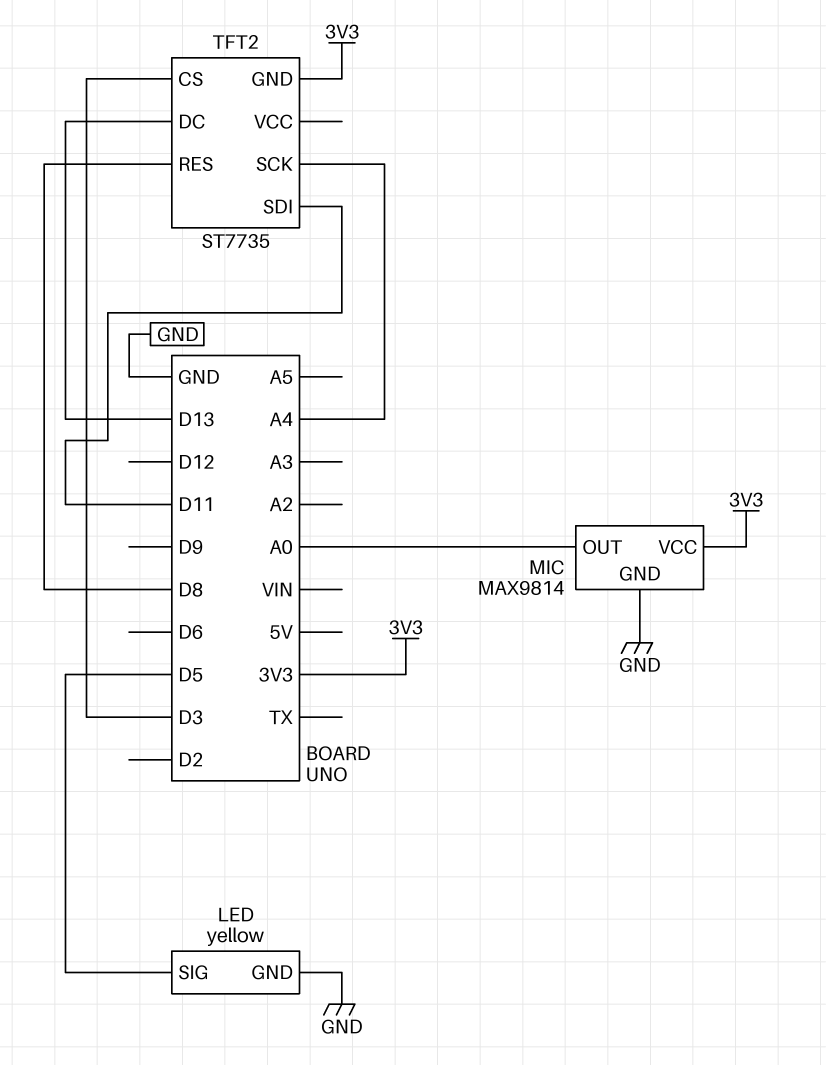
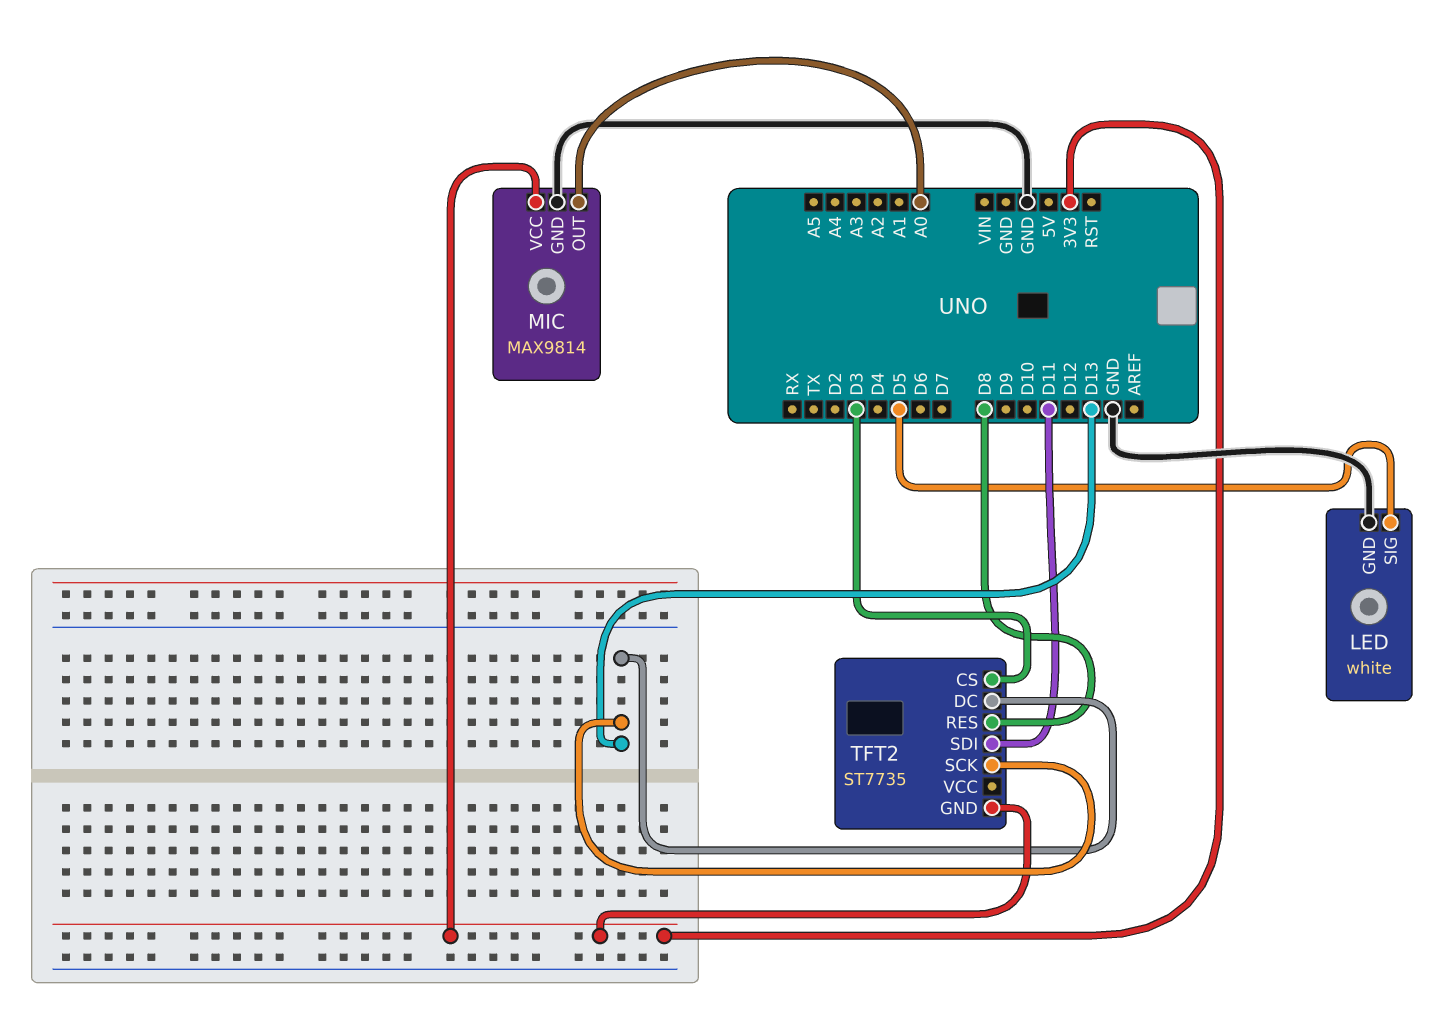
LED: yellow -> white
TFT2 pin SCK: A4 -> D13

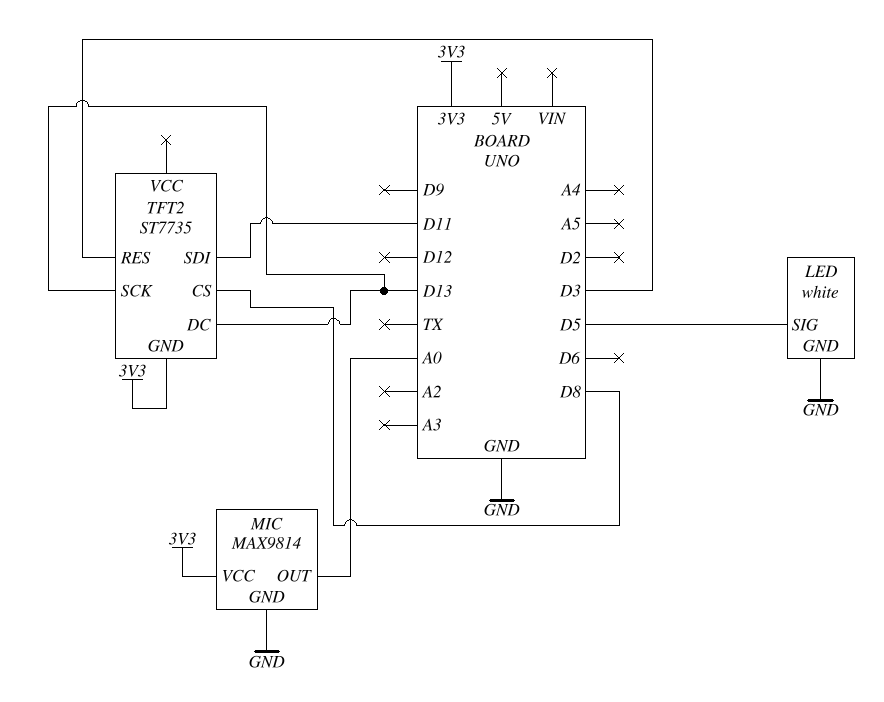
TFT2 pin CS: D3 -> D8
TFT2 pin RES: D8 -> D3

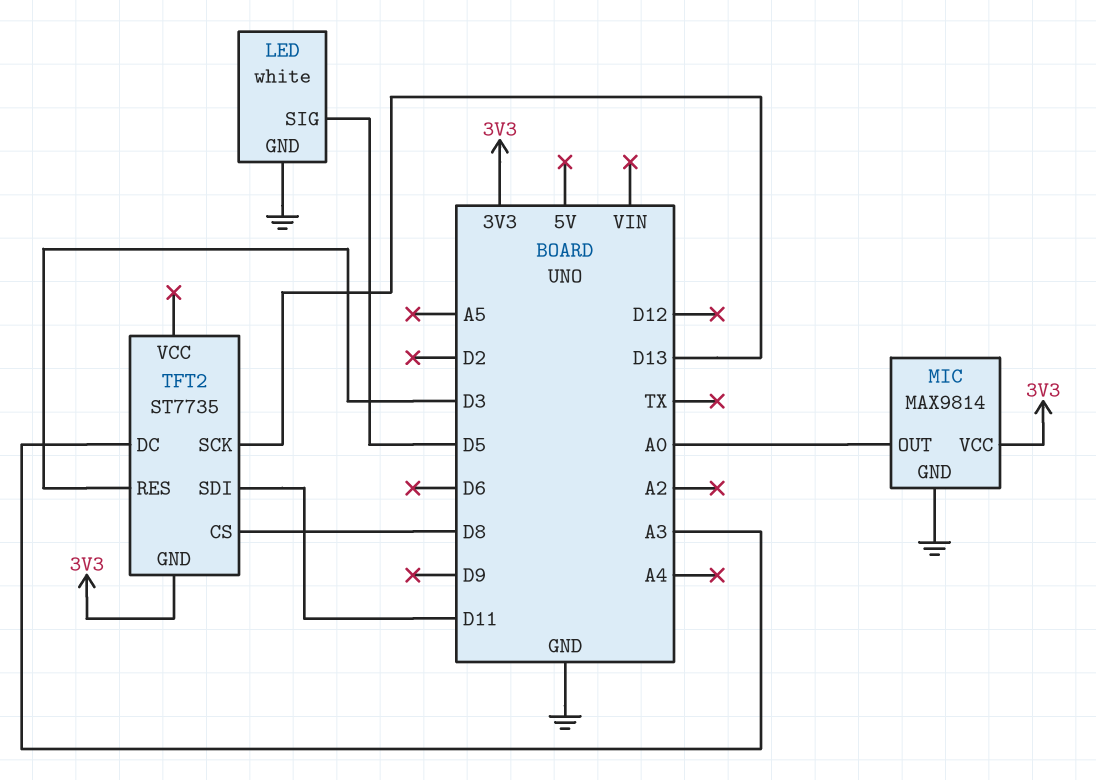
TFT2 pin DC: D13 -> A3

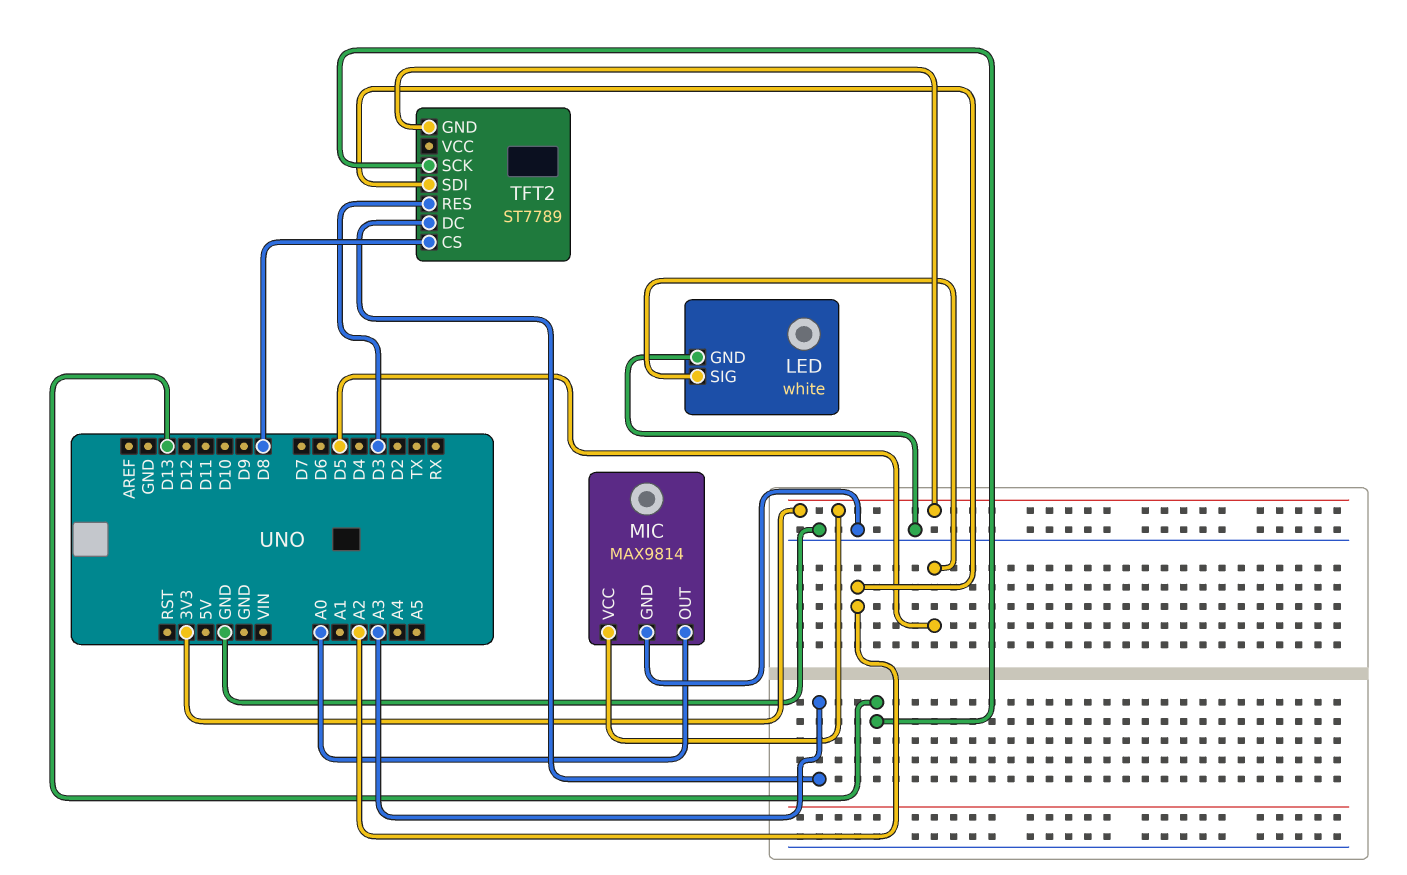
TFT2: ST7735 -> ST7789
TFT2 pin SDI: D11 -> A2

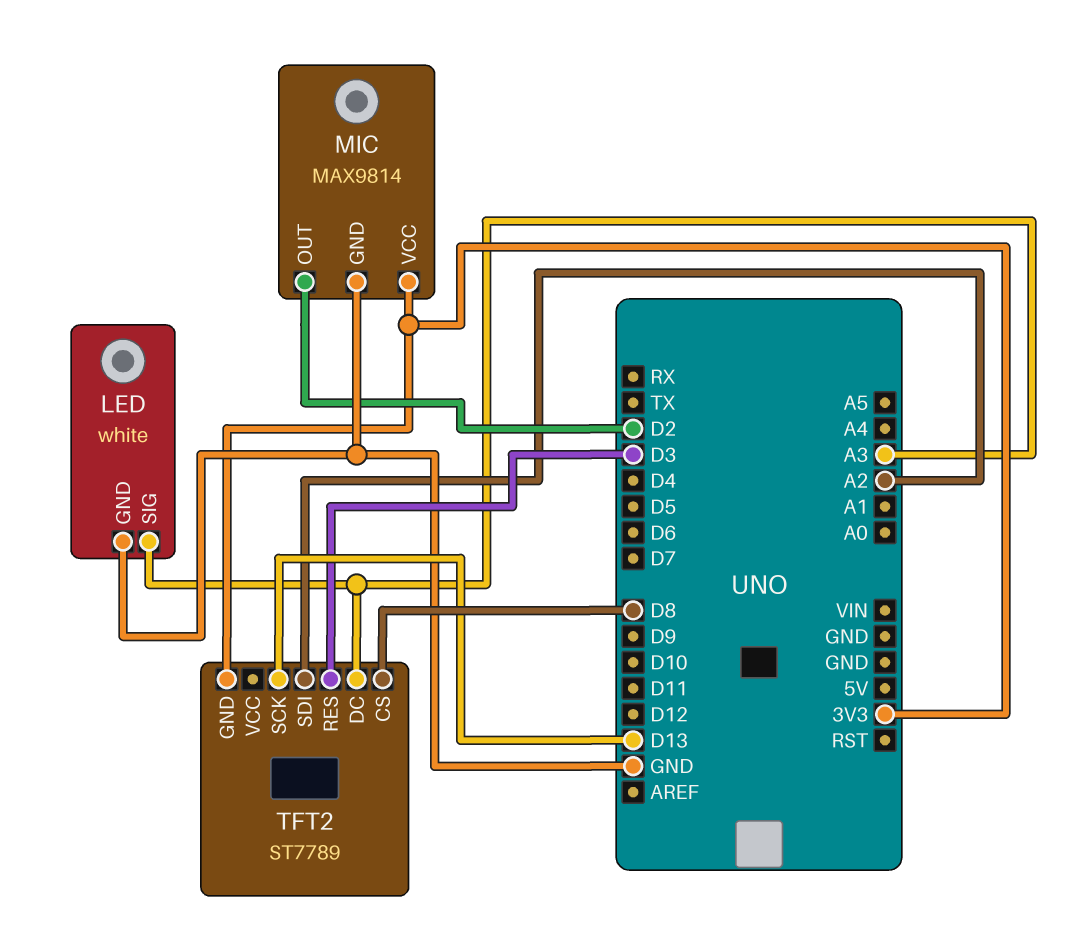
LED pin SIG: D5 -> A3
MIC pin OUT: A0 -> D2

